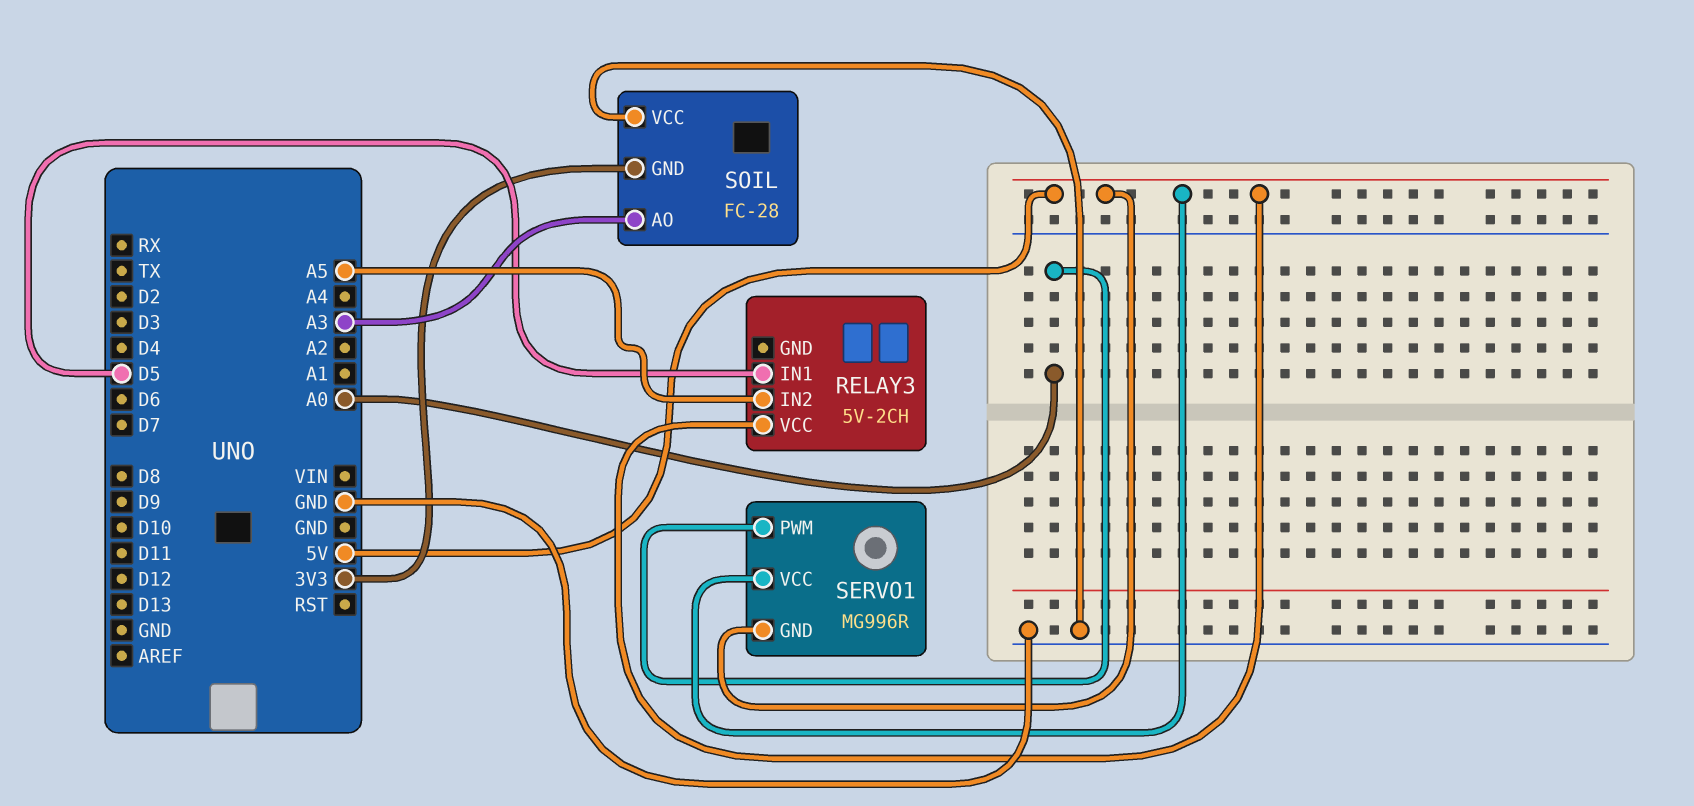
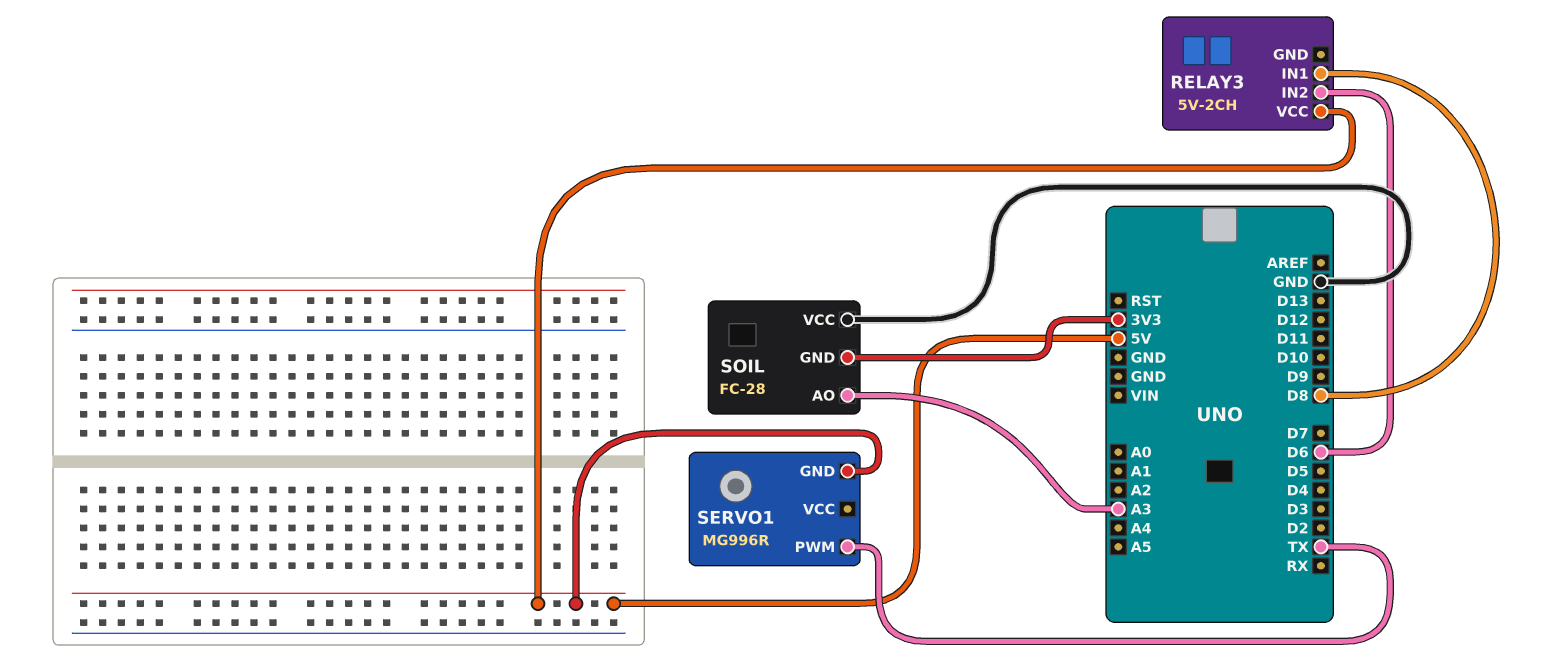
RELAY3 pin IN1: D5 -> D8
RELAY3 pin IN2: A5 -> D6
SERVO1 pin PWM: A0 -> TX
SERVO1 pin VCC: 5V -> none

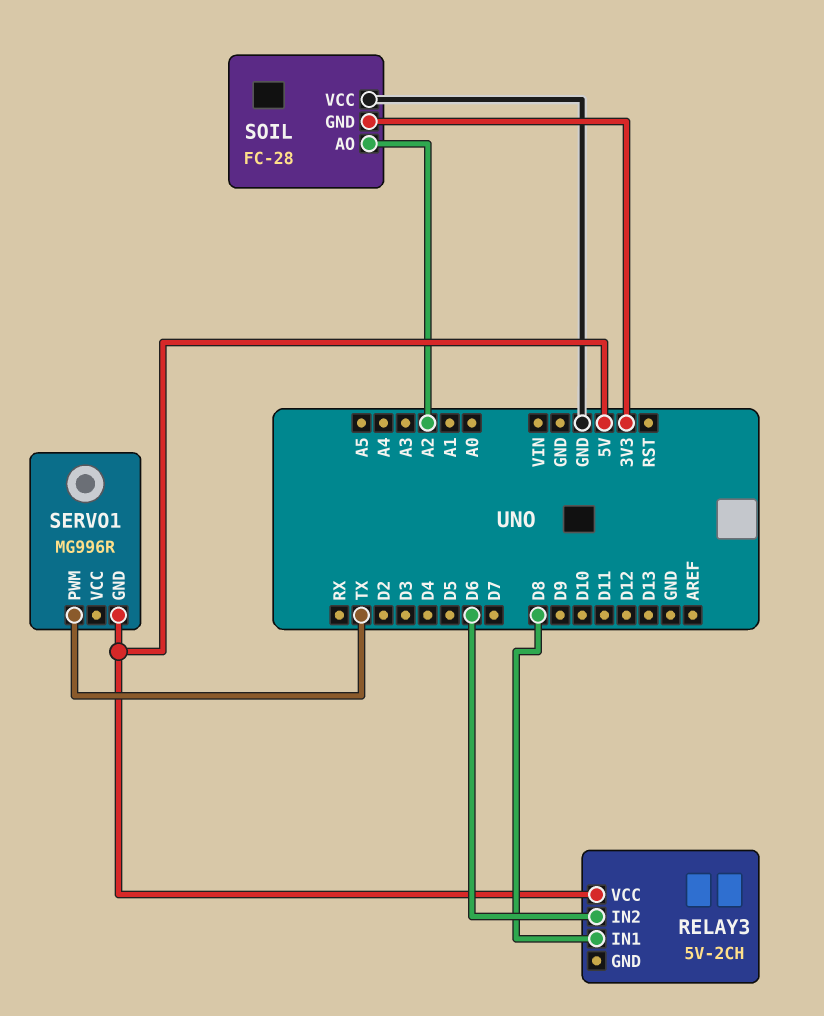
SOIL pin AO: A3 -> A2

